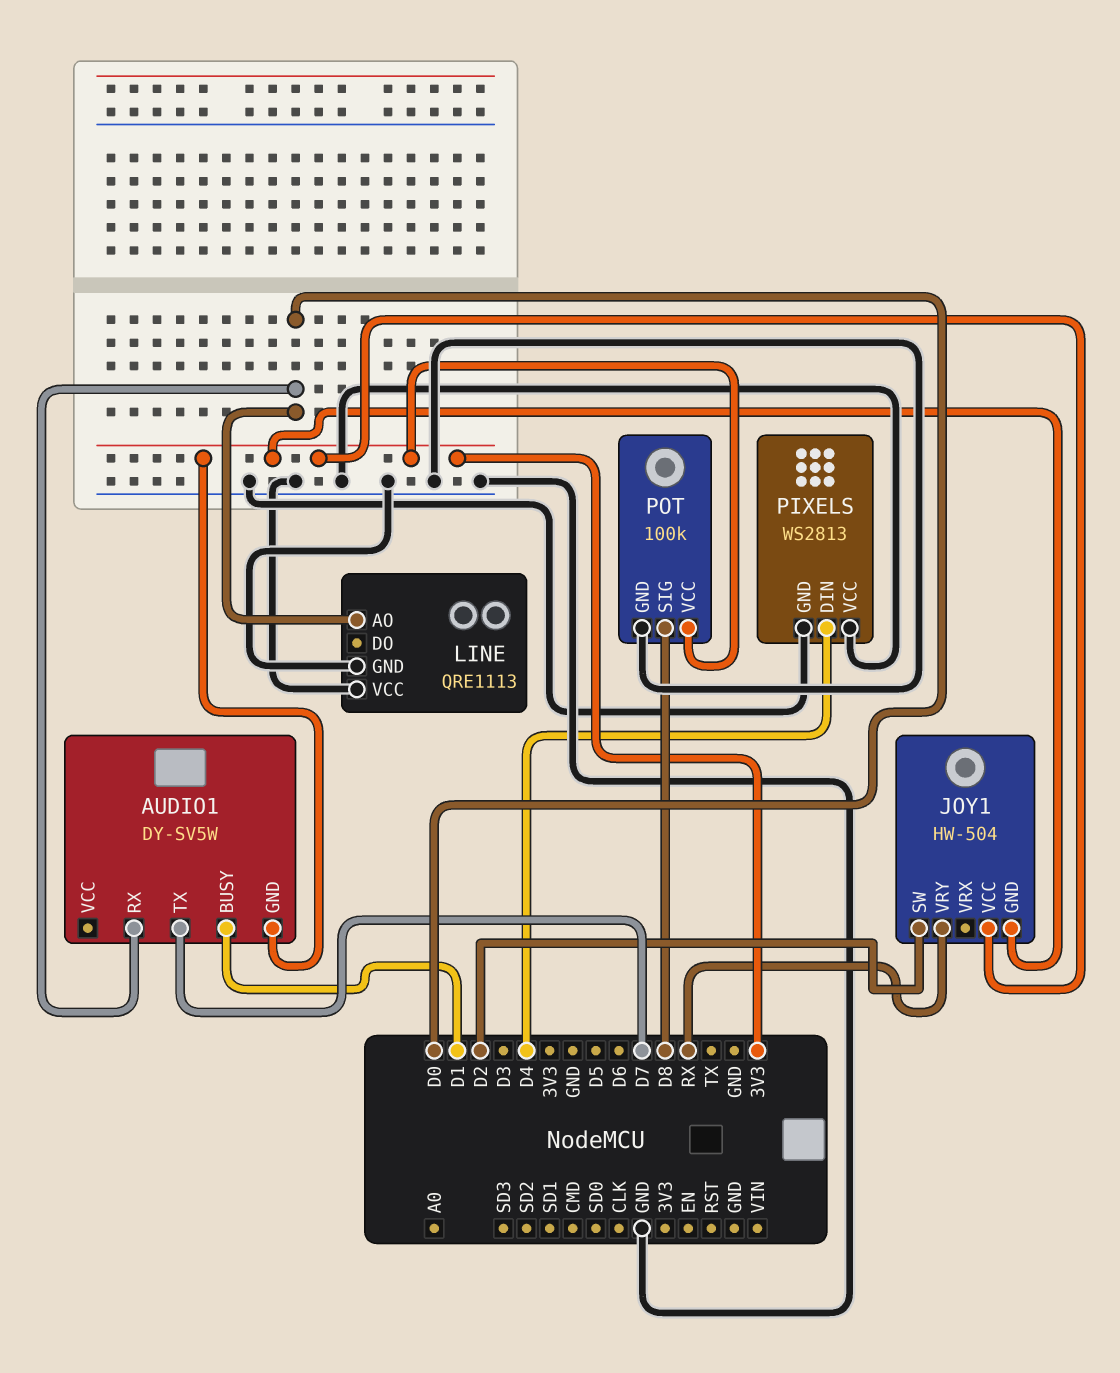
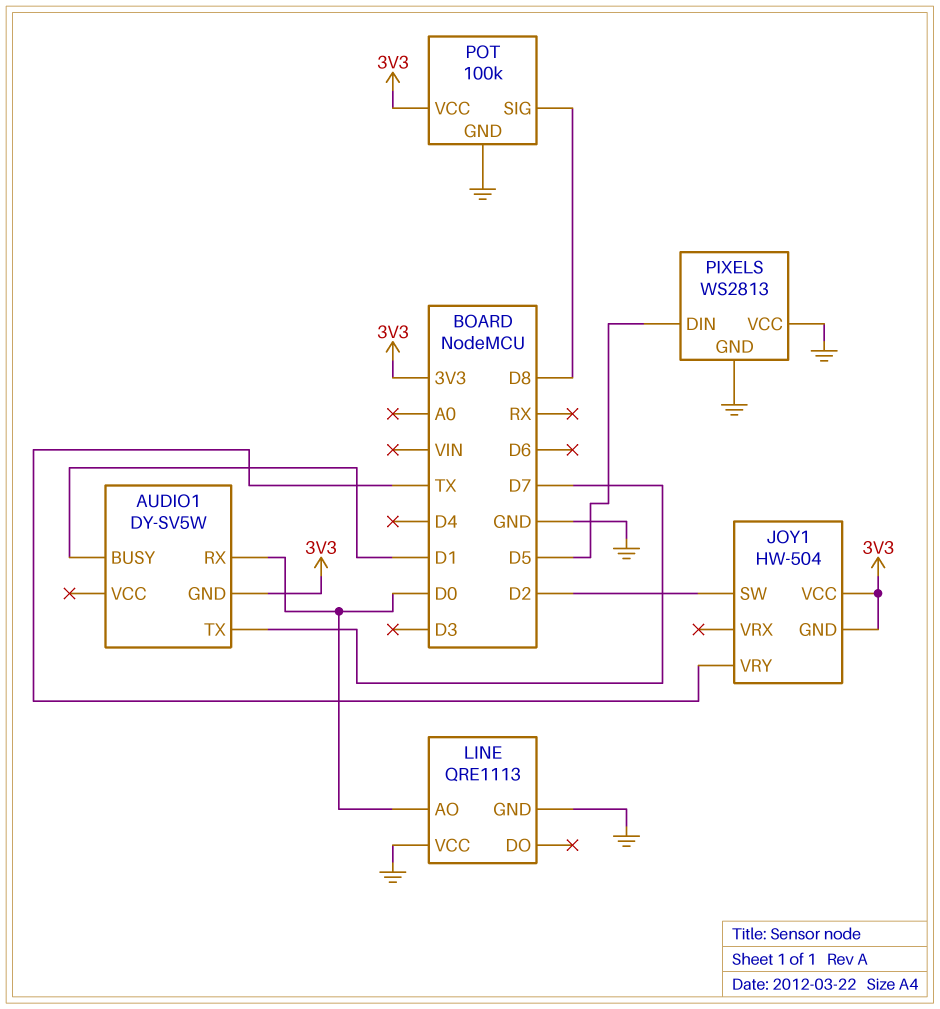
JOY1 pin VRY: RX -> TX
PIXELS pin DIN: D4 -> D5

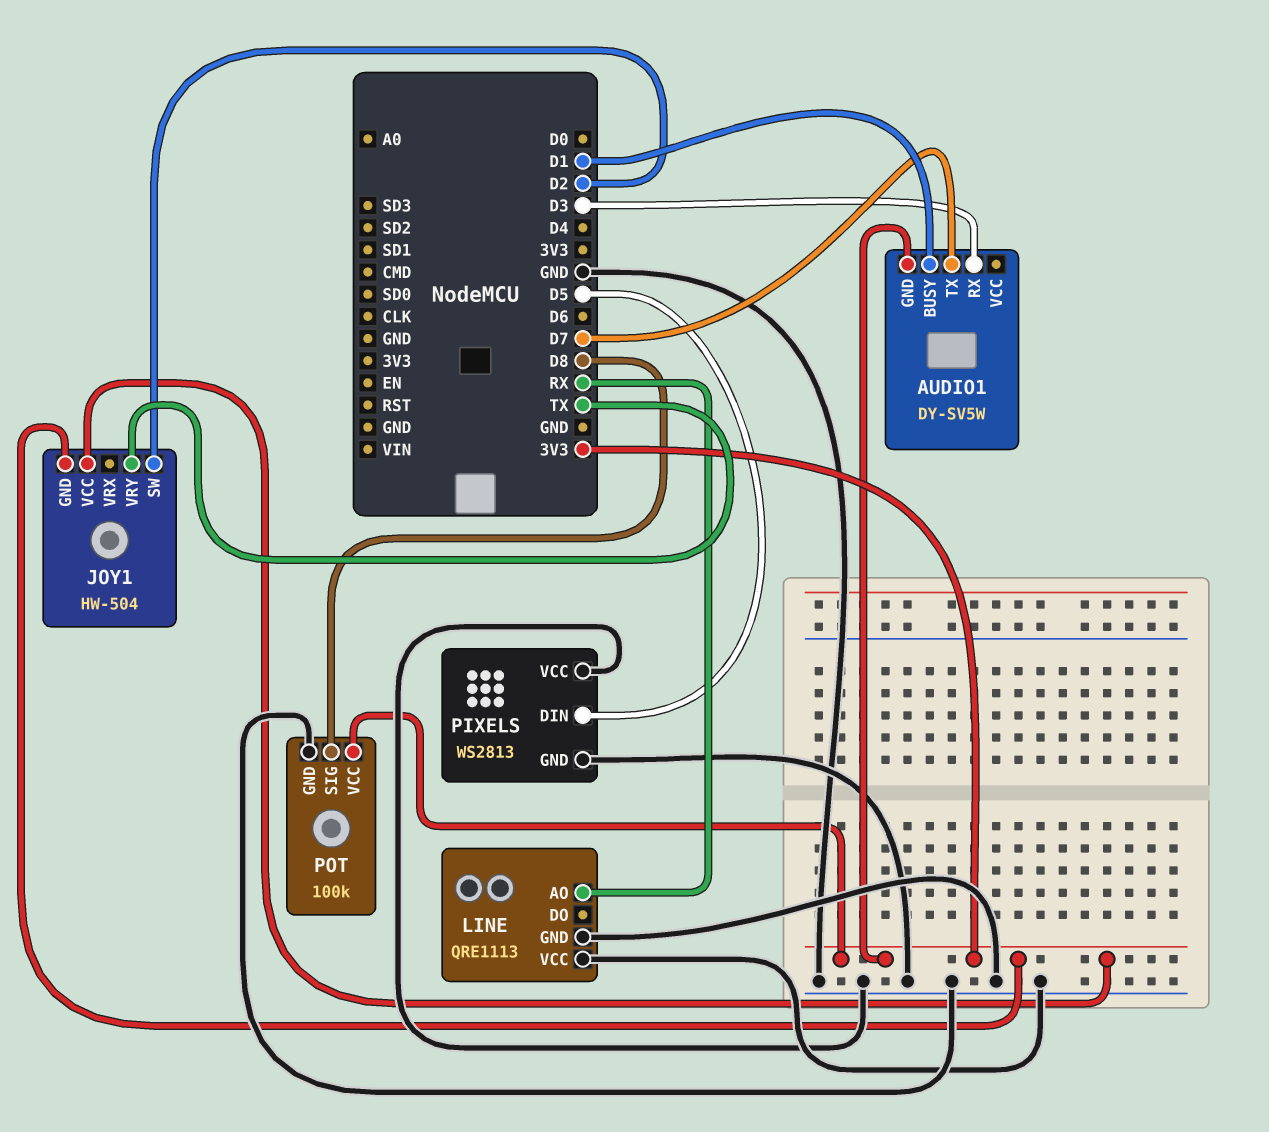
AUDIO1 pin RX: D0 -> D3
LINE pin AO: D0 -> RX

